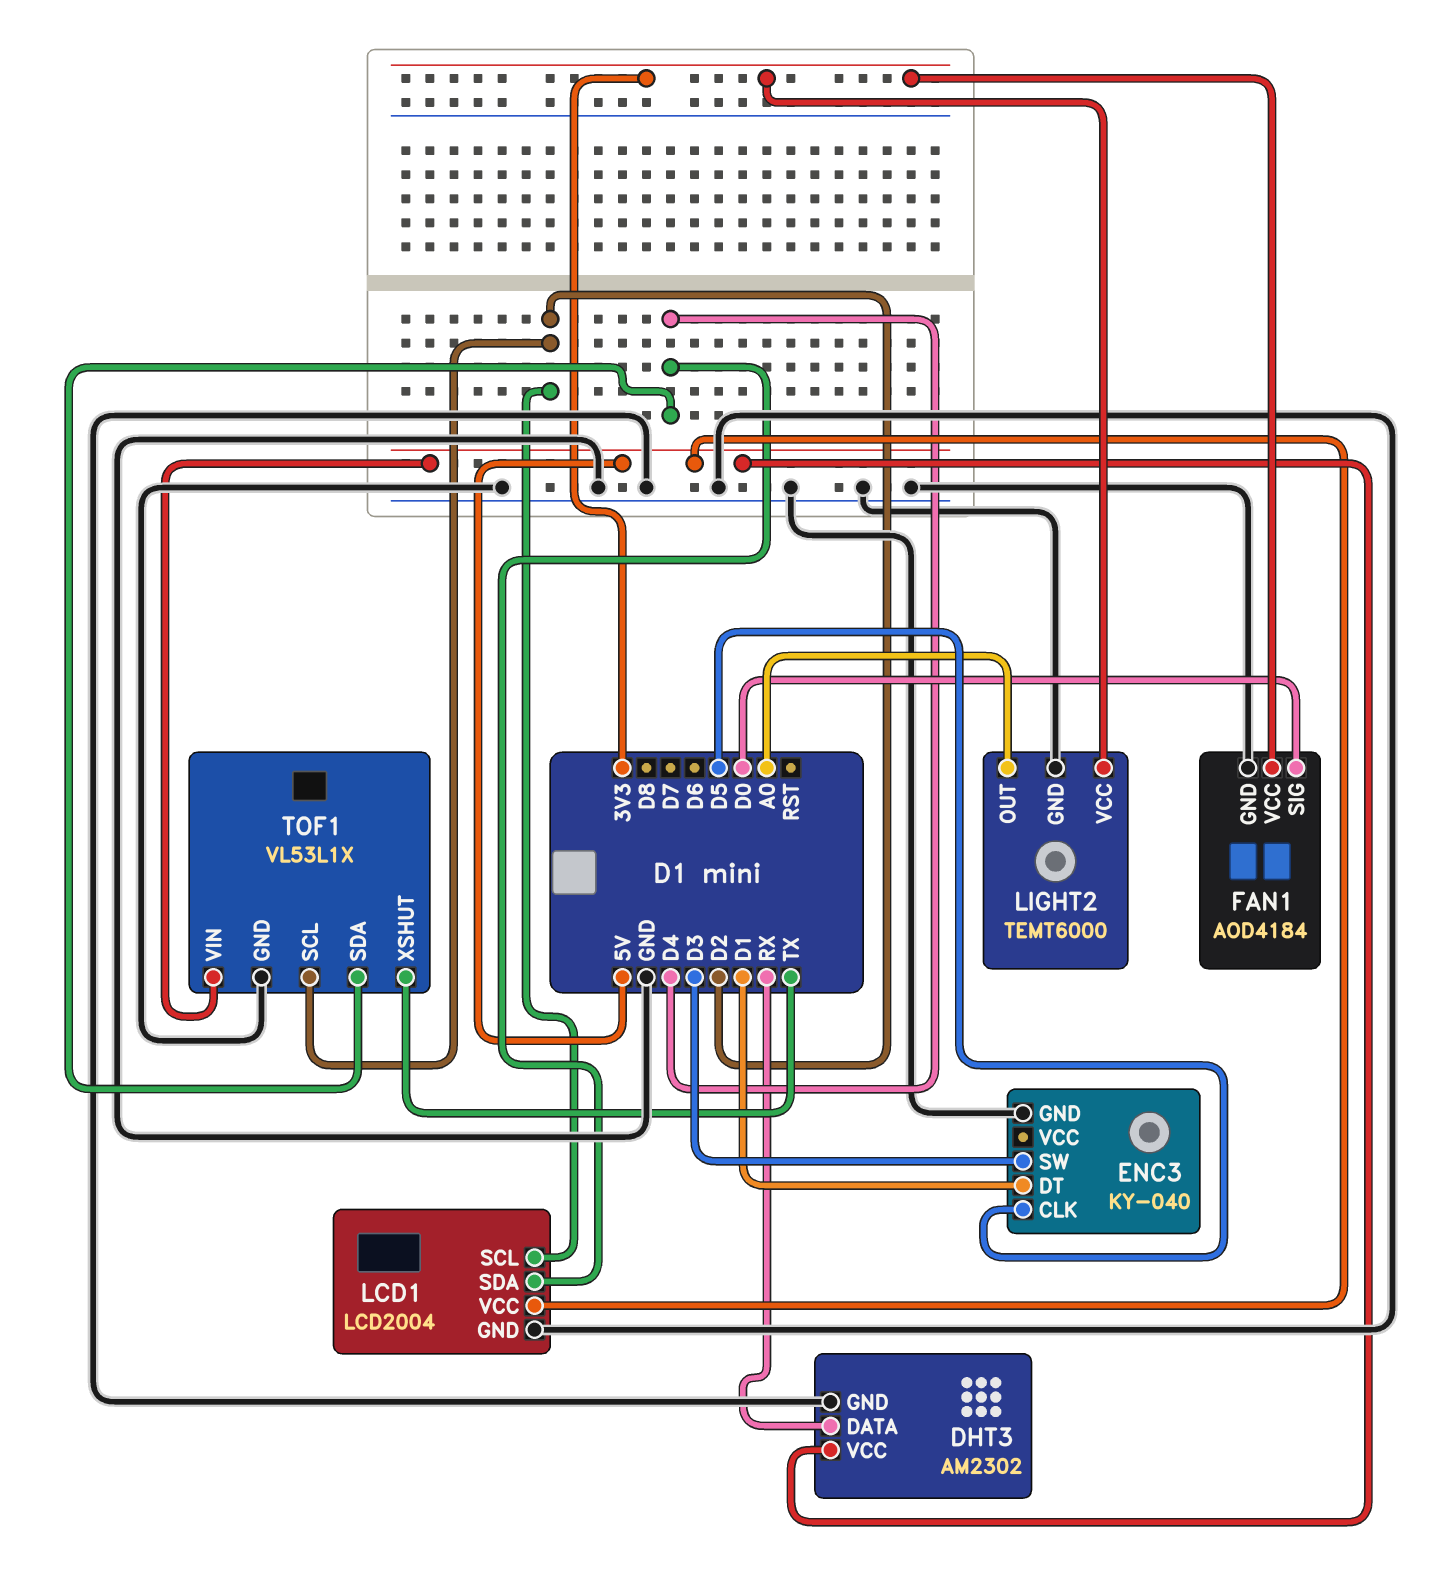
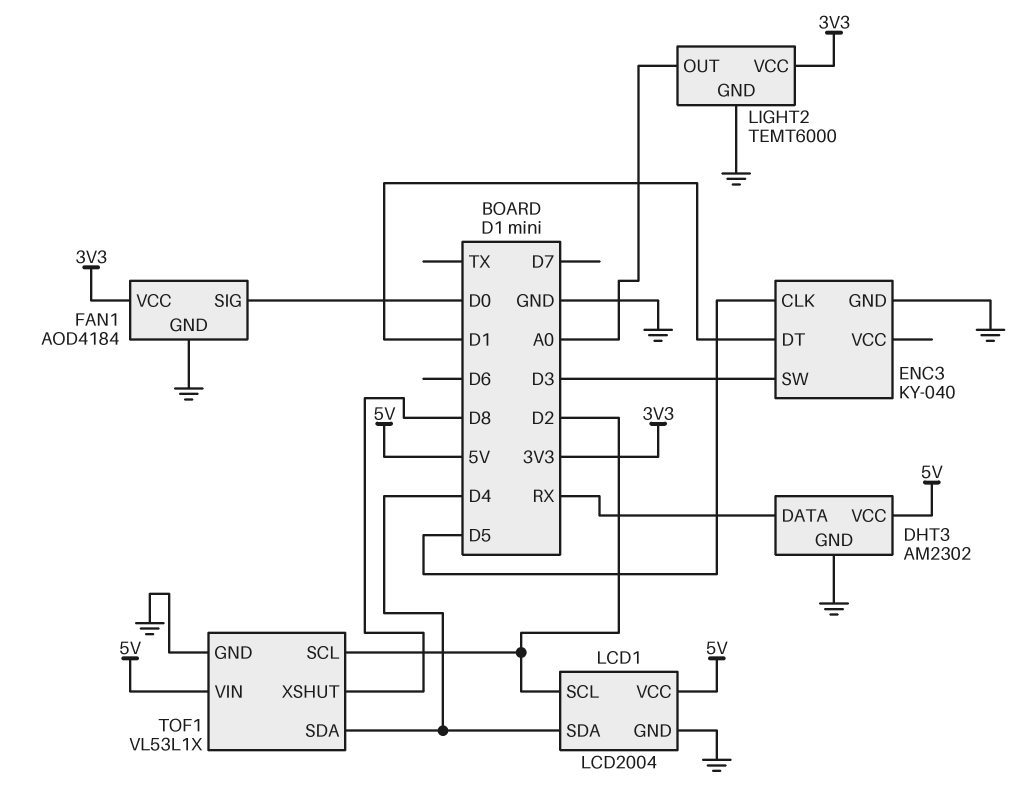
TOF1 pin XSHUT: TX -> D8

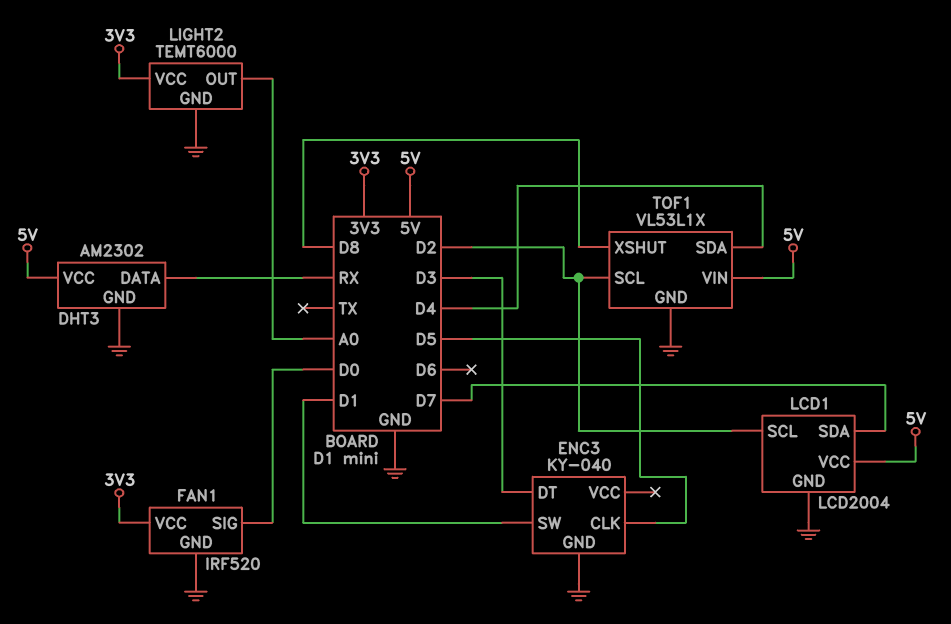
ENC3 pin DT: D1 -> D3
ENC3 pin SW: D3 -> D1
FAN1: AOD4184 -> IRF520
LCD1 pin SDA: D4 -> D7

